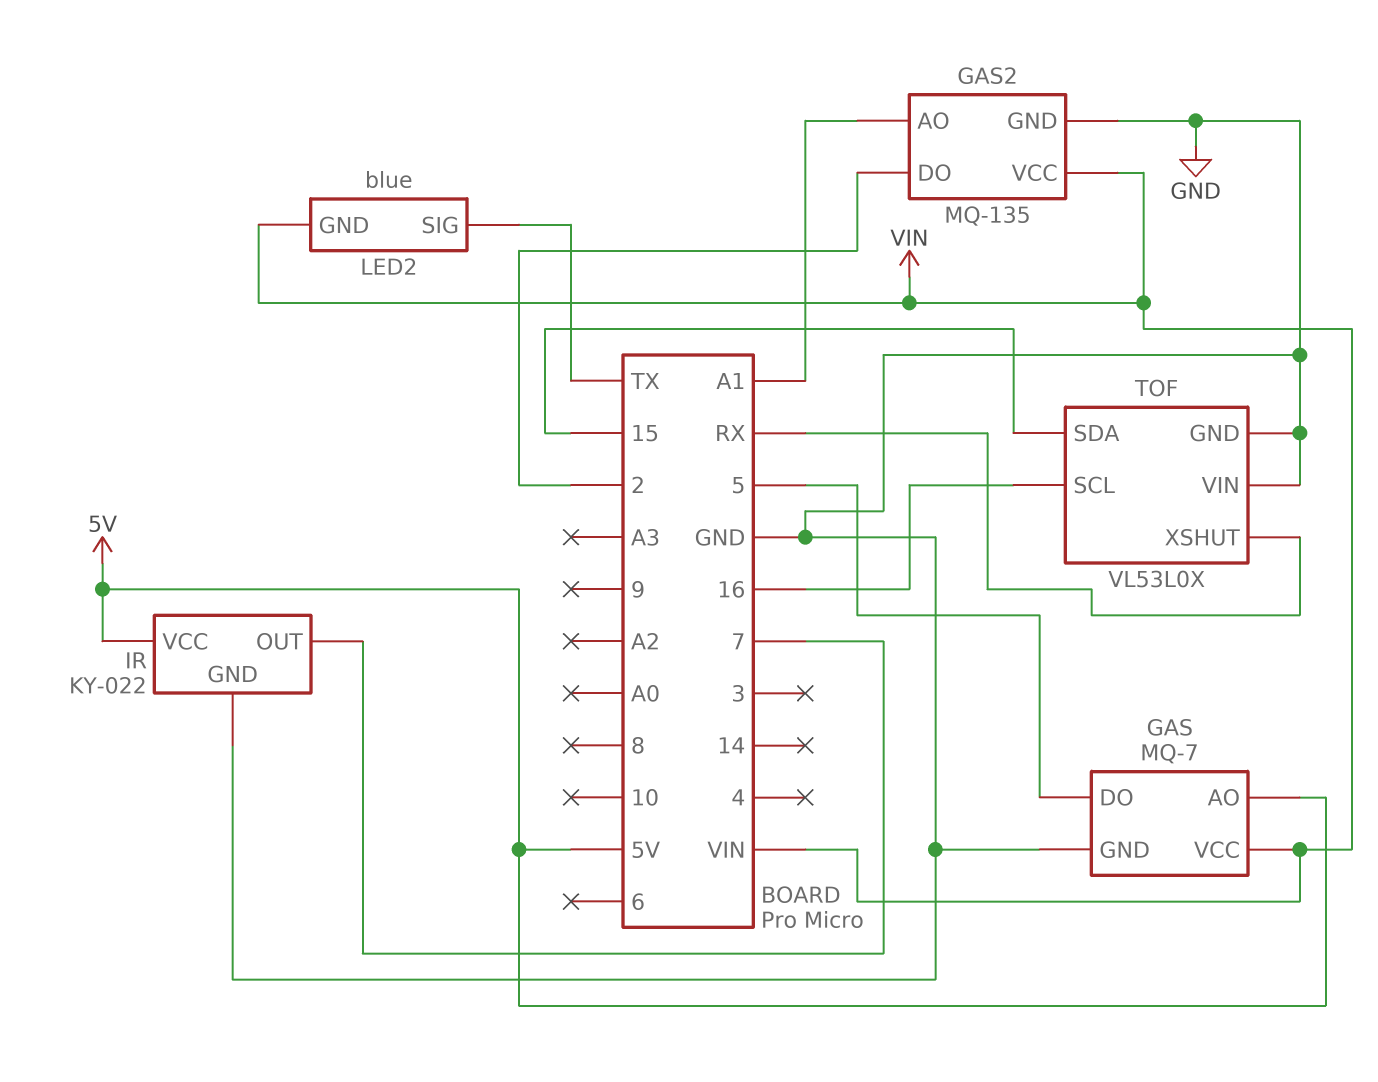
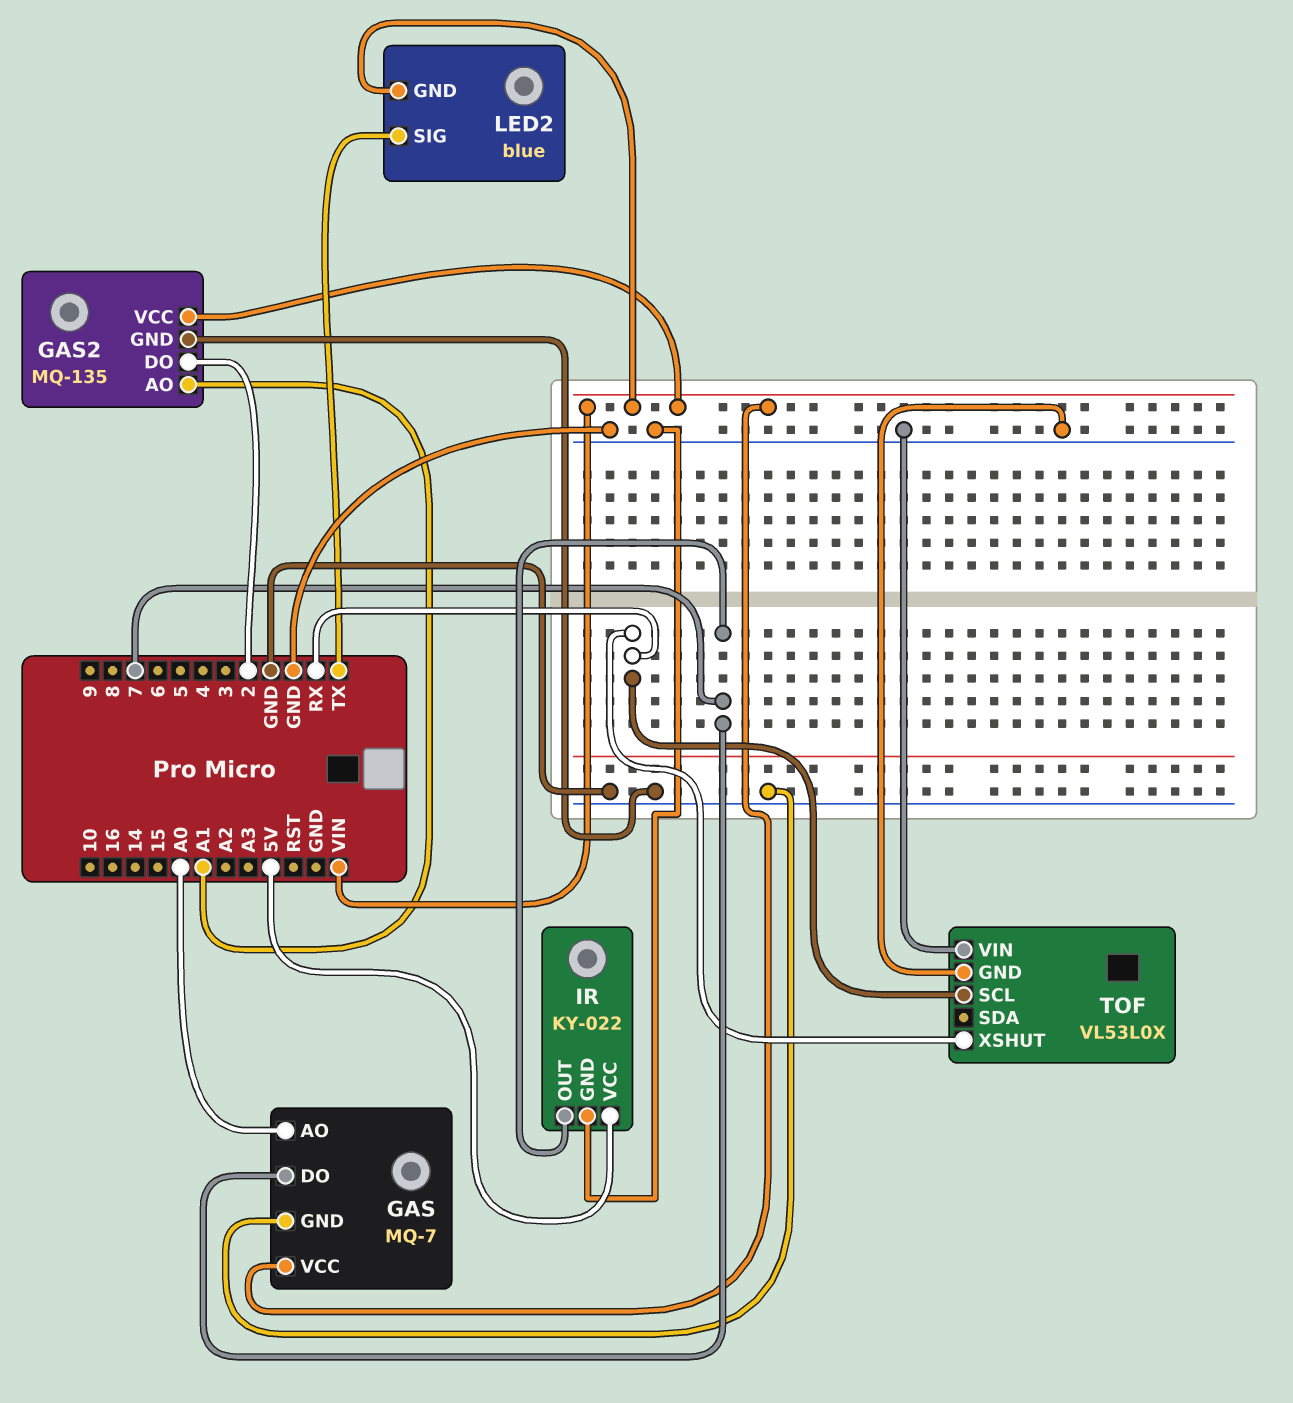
GAS pin AO: 5V -> A0
GAS pin DO: 5 -> 7
TOF pin SCL: 16 -> RX
TOF pin SDA: 15 -> none

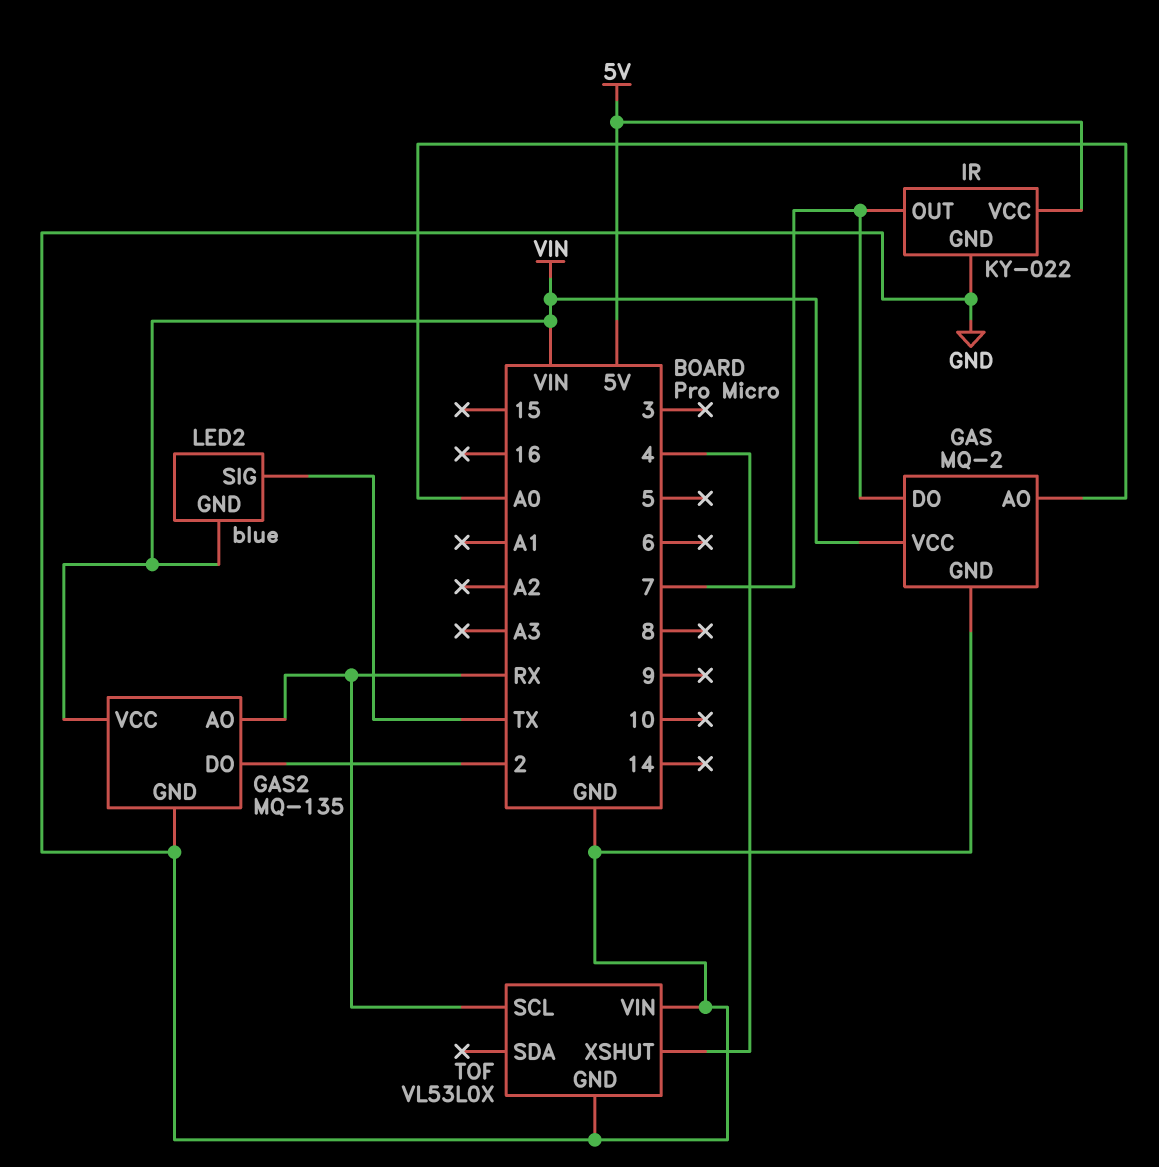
GAS: MQ-7 -> MQ-2
GAS2 pin AO: A1 -> RX
TOF pin XSHUT: RX -> 4

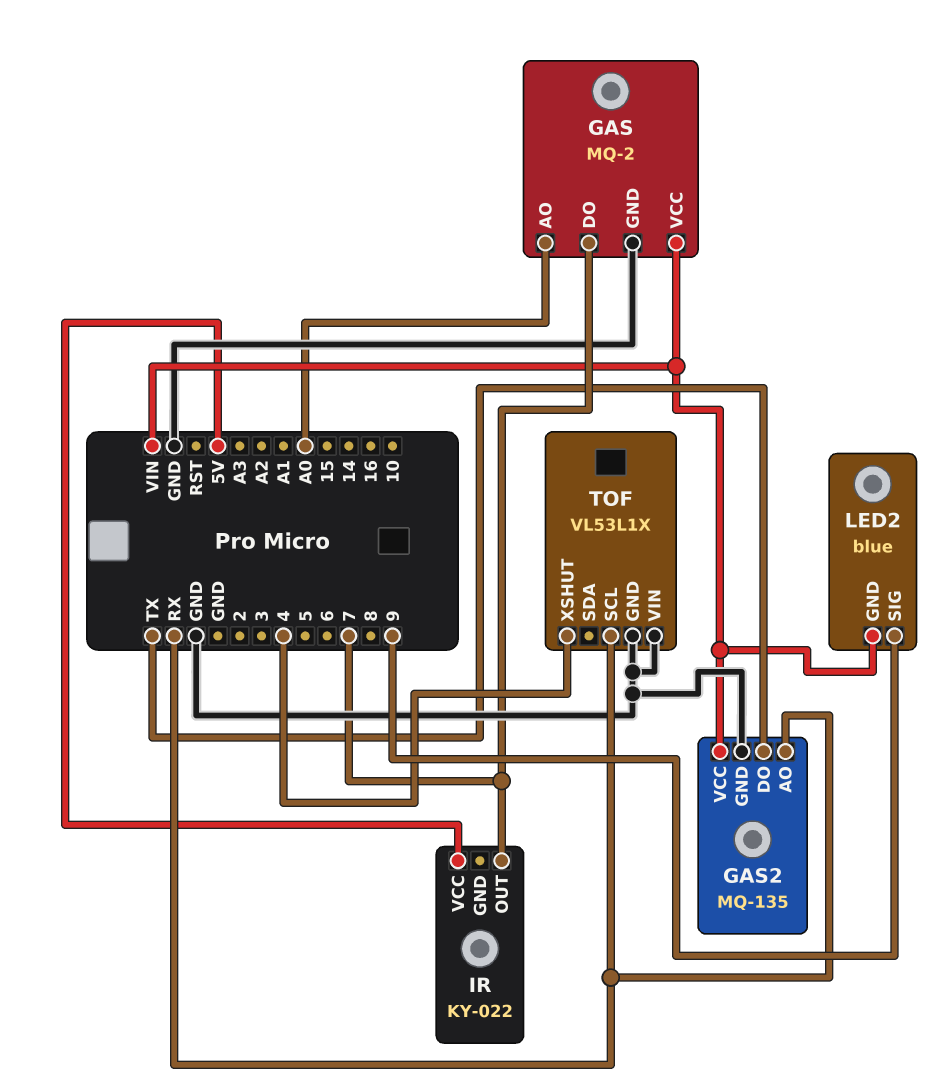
GAS2 pin DO: 2 -> TX
IR pin GND: GND -> none
LED2 pin SIG: TX -> 9
TOF: VL53L0X -> VL53L1X

